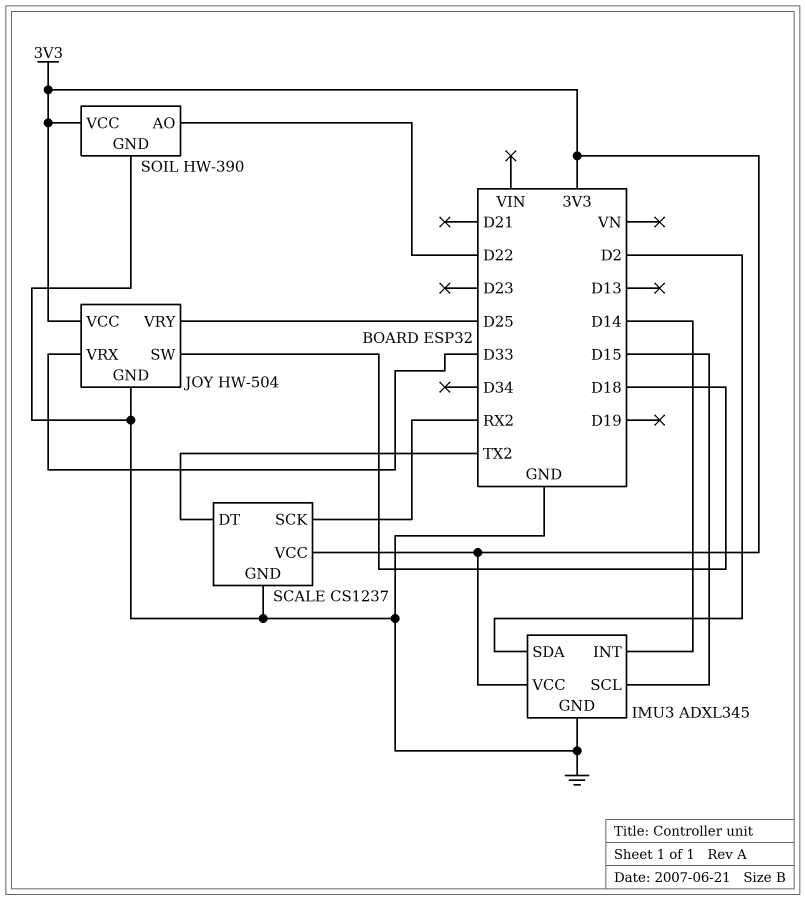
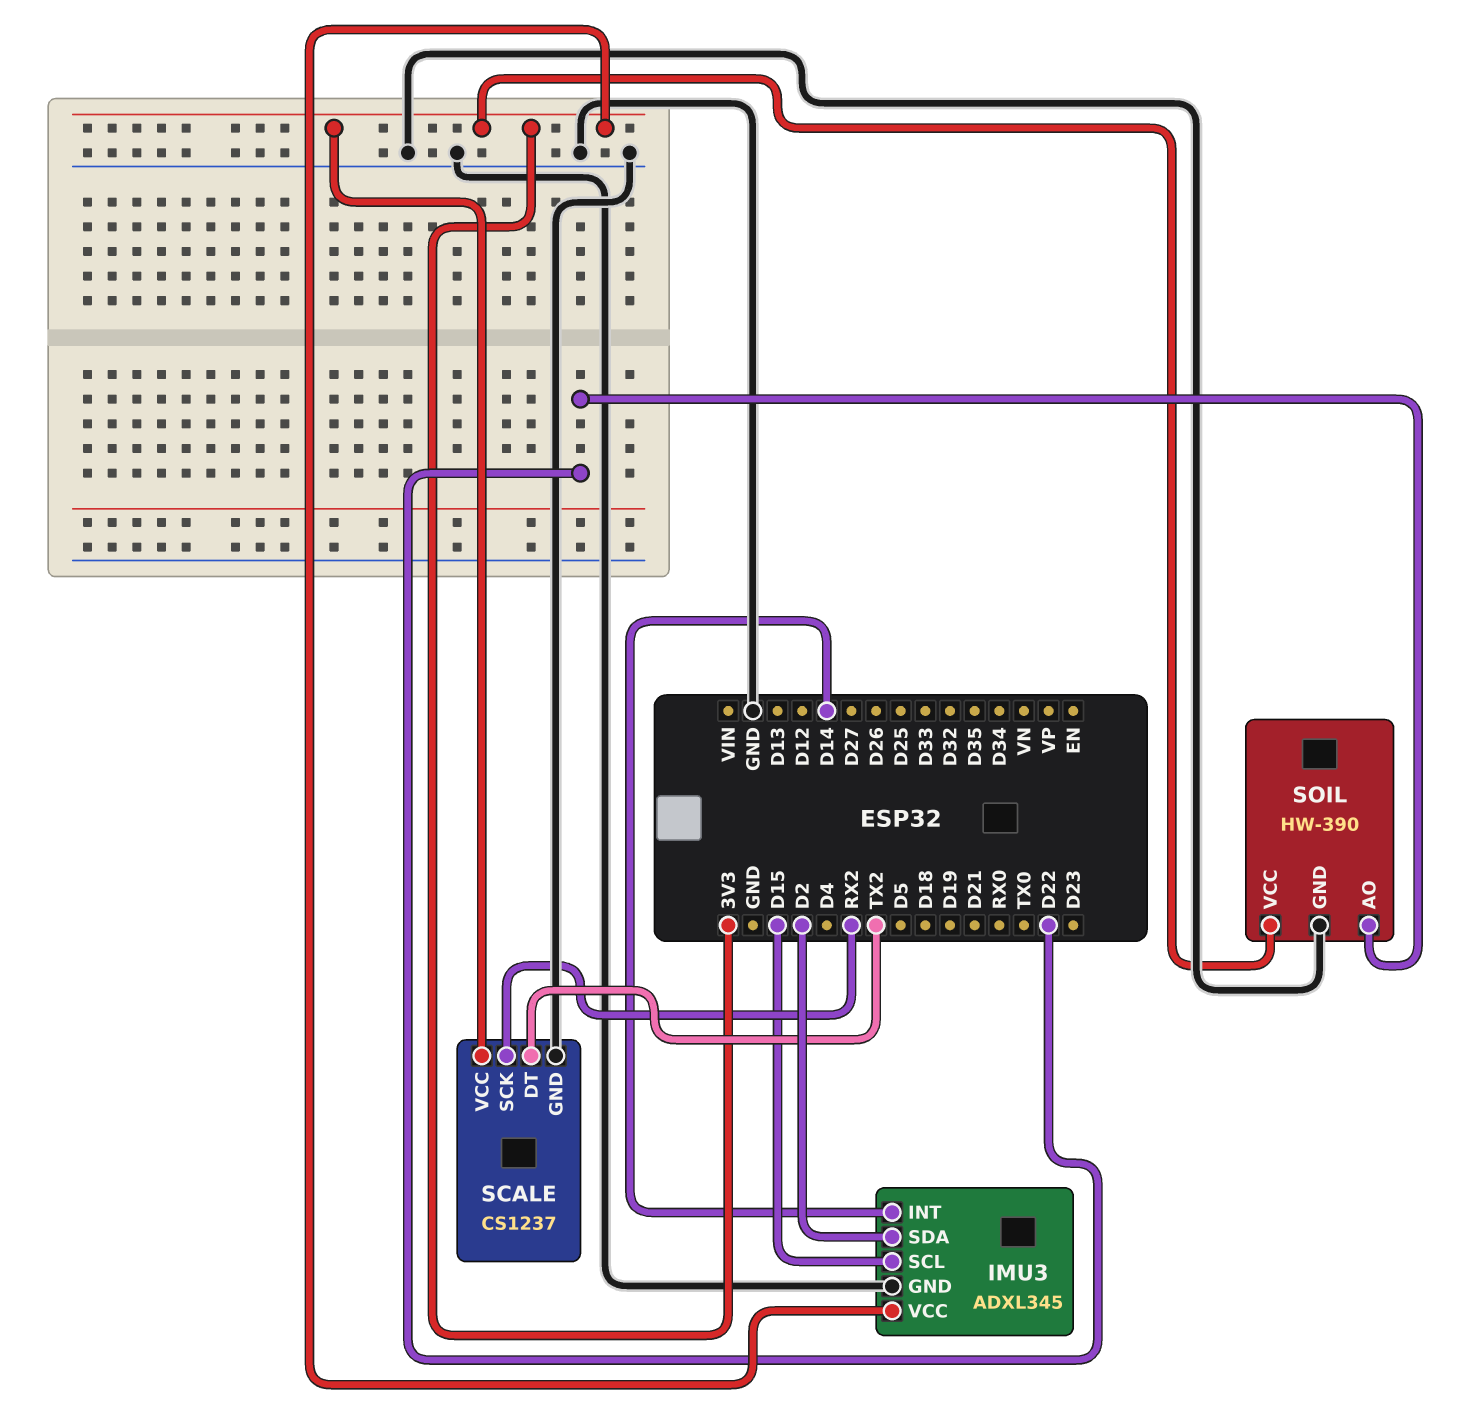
JOY: HW-504 -> none
JOY pin GND: GND -> none
JOY pin SW: D18 -> none
JOY pin VCC: 3V3 -> none
JOY pin VRX: D33 -> none
JOY pin VRY: D25 -> none

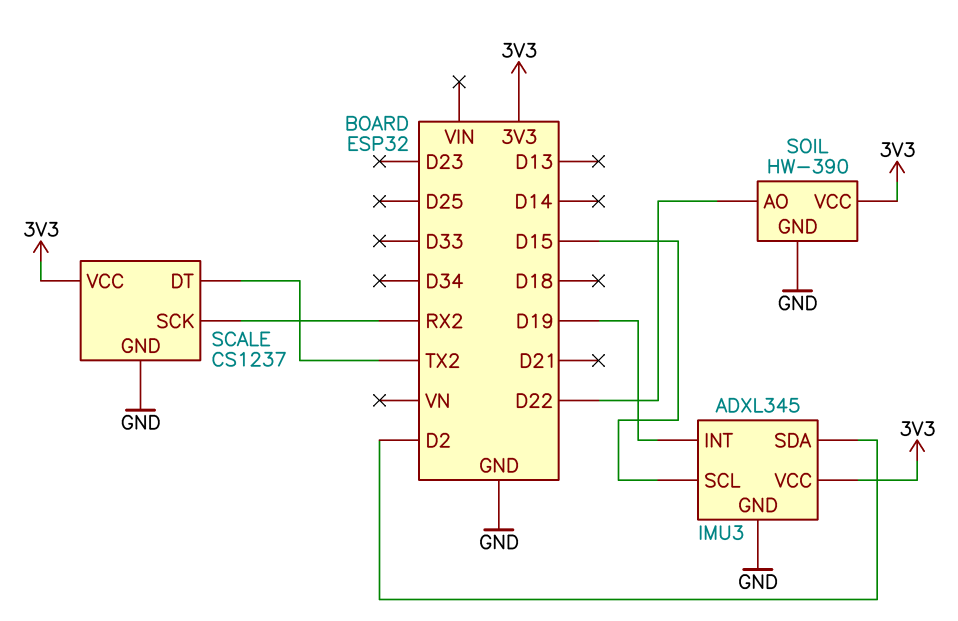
IMU3 pin INT: D14 -> D19

